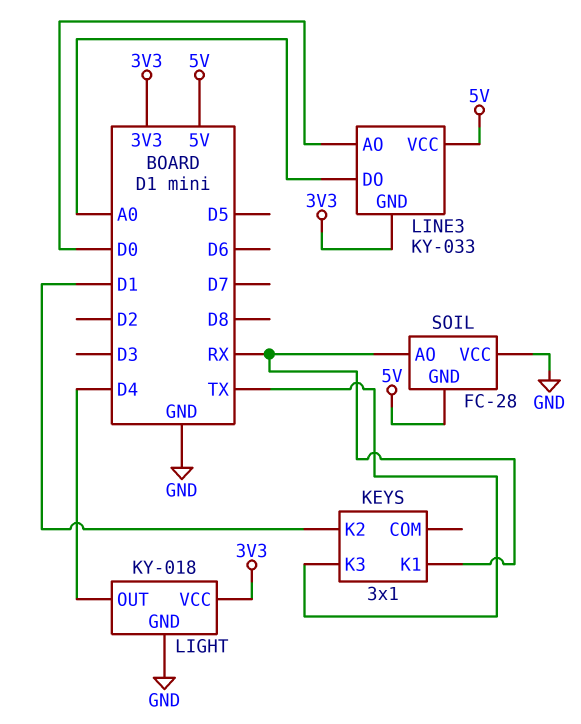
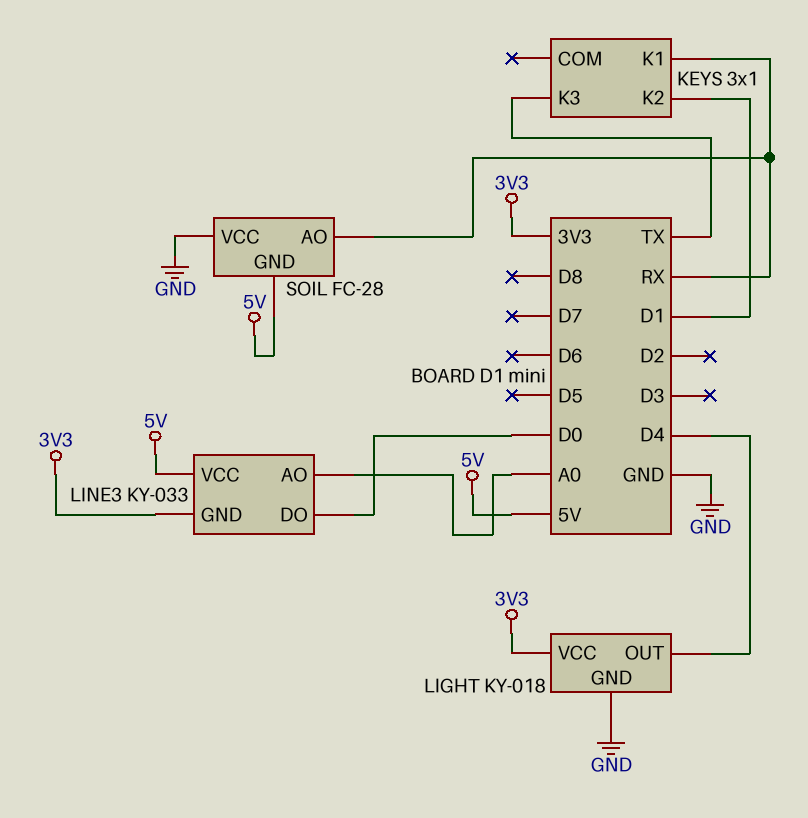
LINE3 pin AO: D0 -> A0
LINE3 pin DO: A0 -> D0

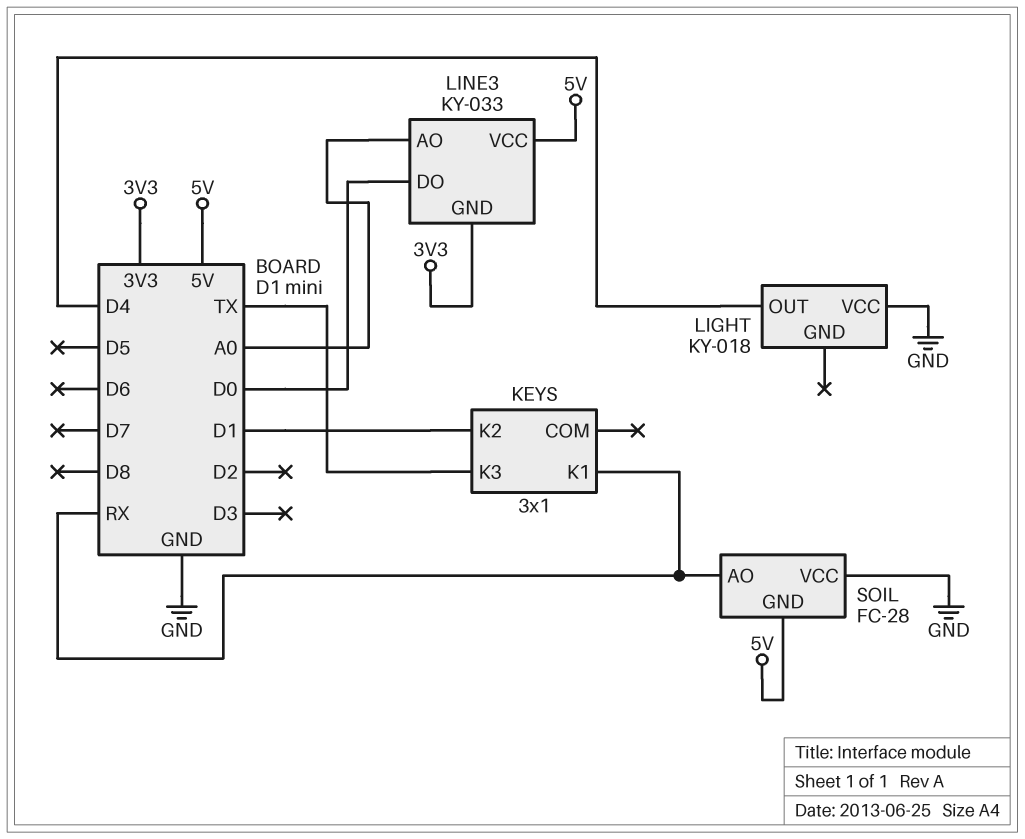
LIGHT pin GND: GND -> none
LIGHT pin VCC: 3V3 -> GND

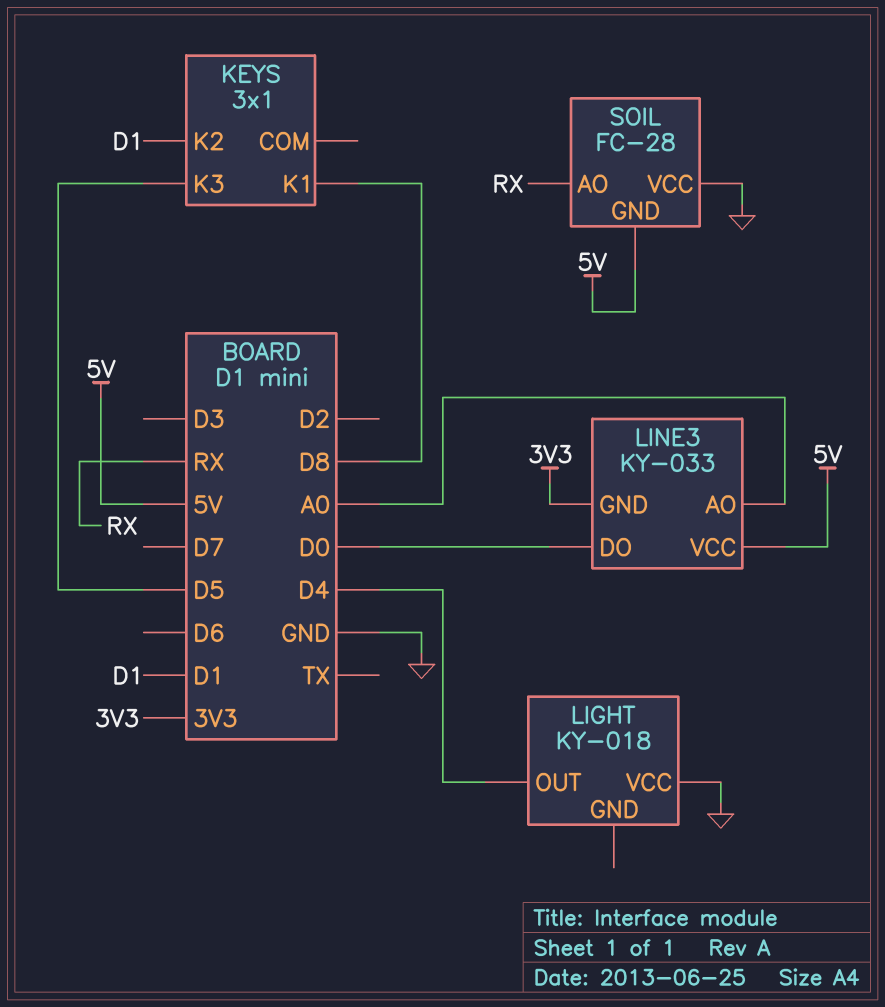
KEYS pin K1: RX -> D8
KEYS pin K3: TX -> D5

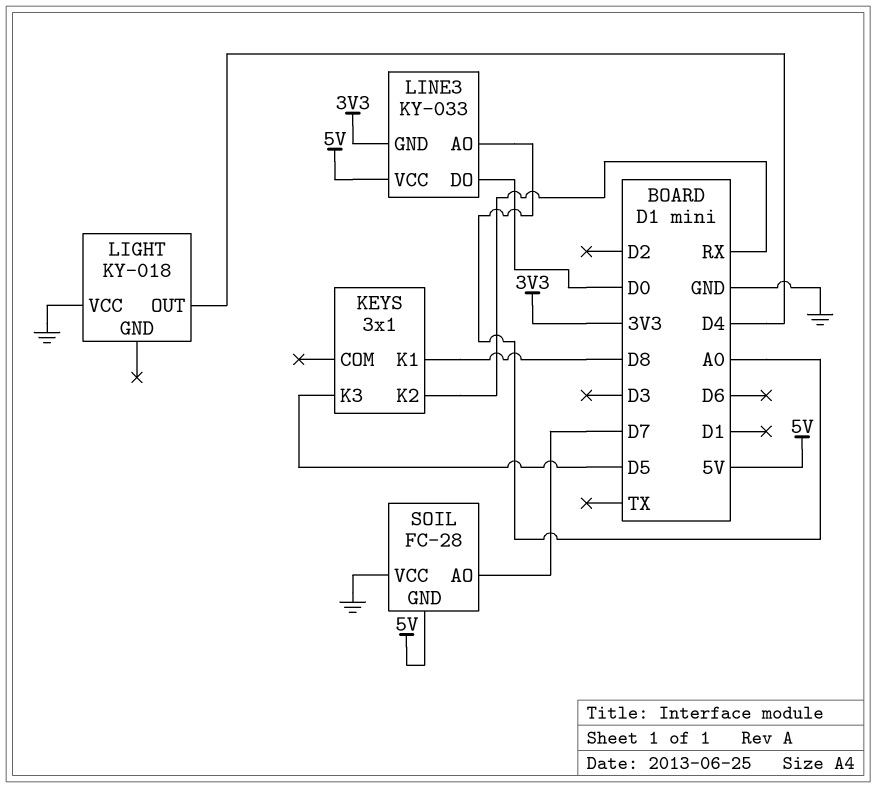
KEYS pin K2: D1 -> RX
SOIL pin AO: RX -> D7

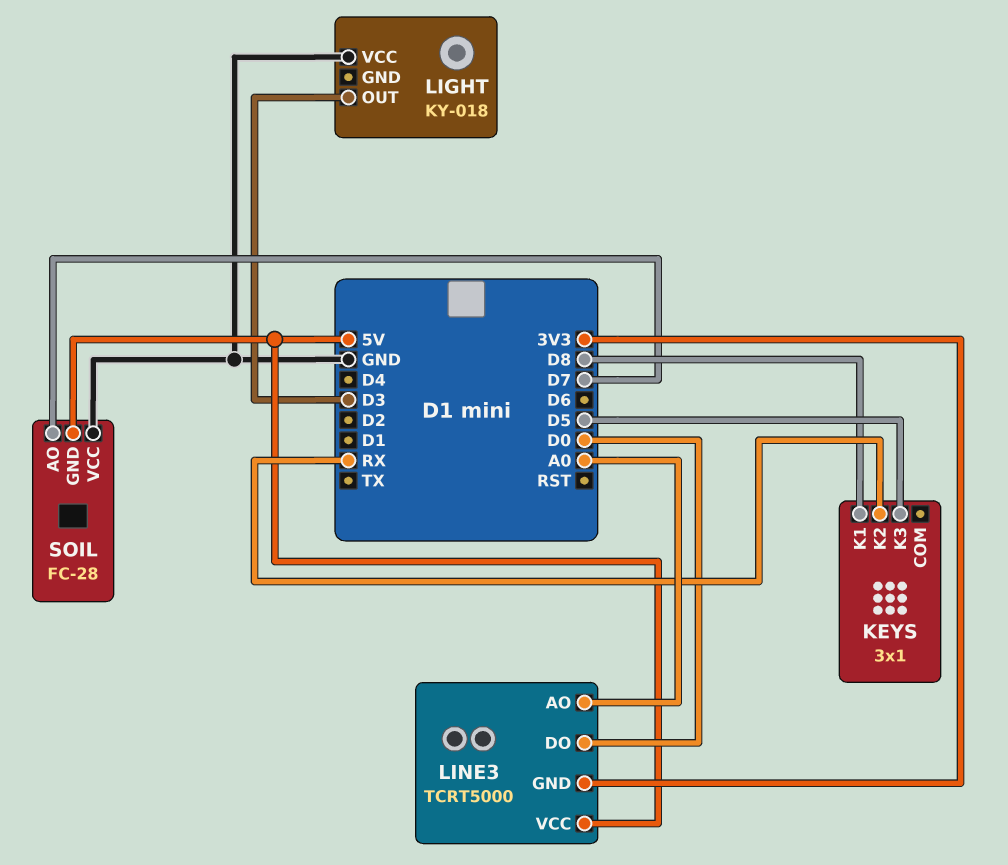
LIGHT pin OUT: D4 -> D3
LINE3: KY-033 -> TCRT5000

